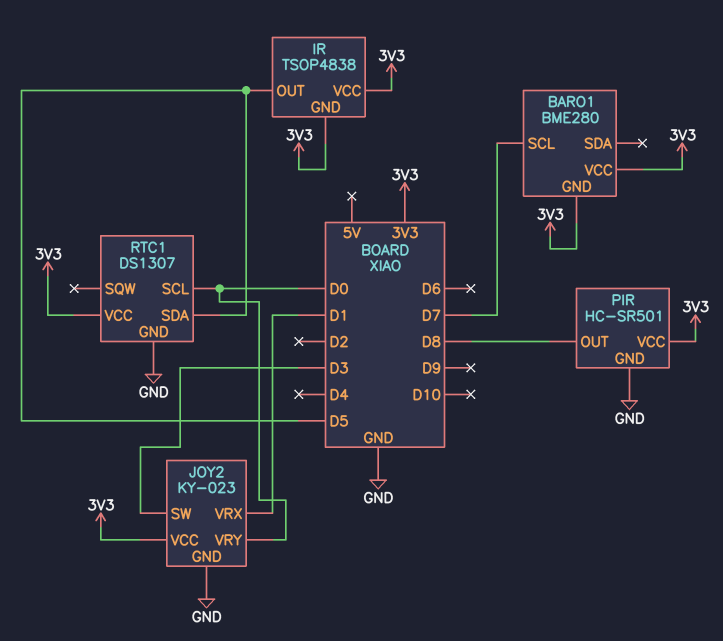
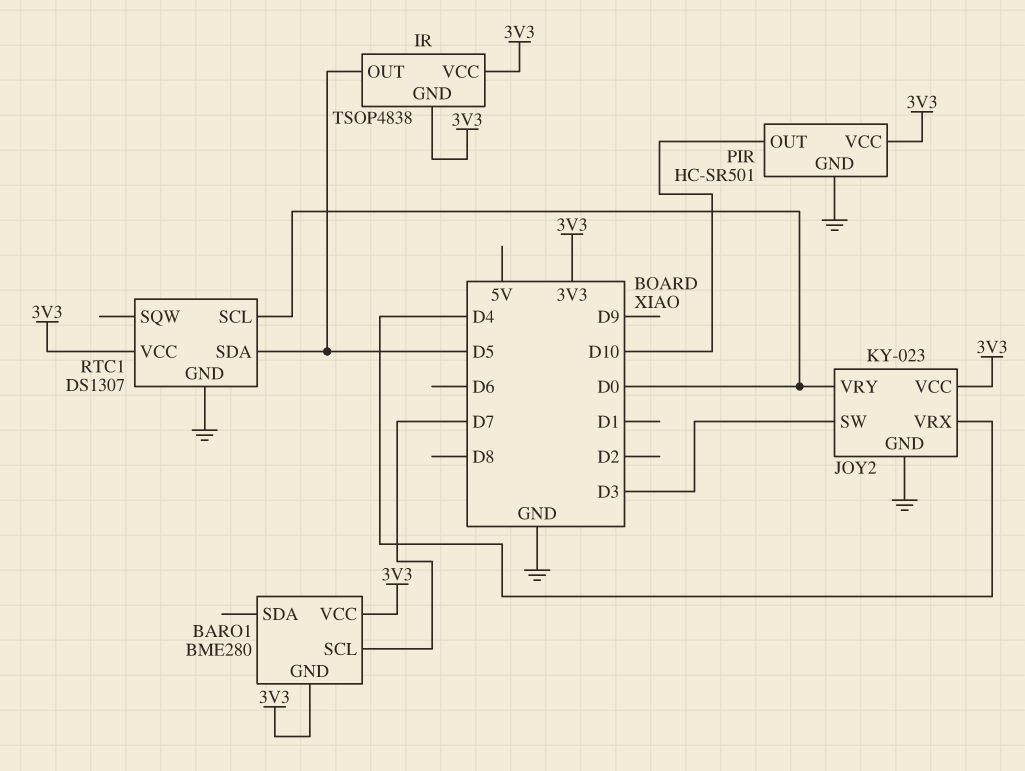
JOY2 pin VRX: D1 -> D4
PIR pin OUT: D8 -> D10

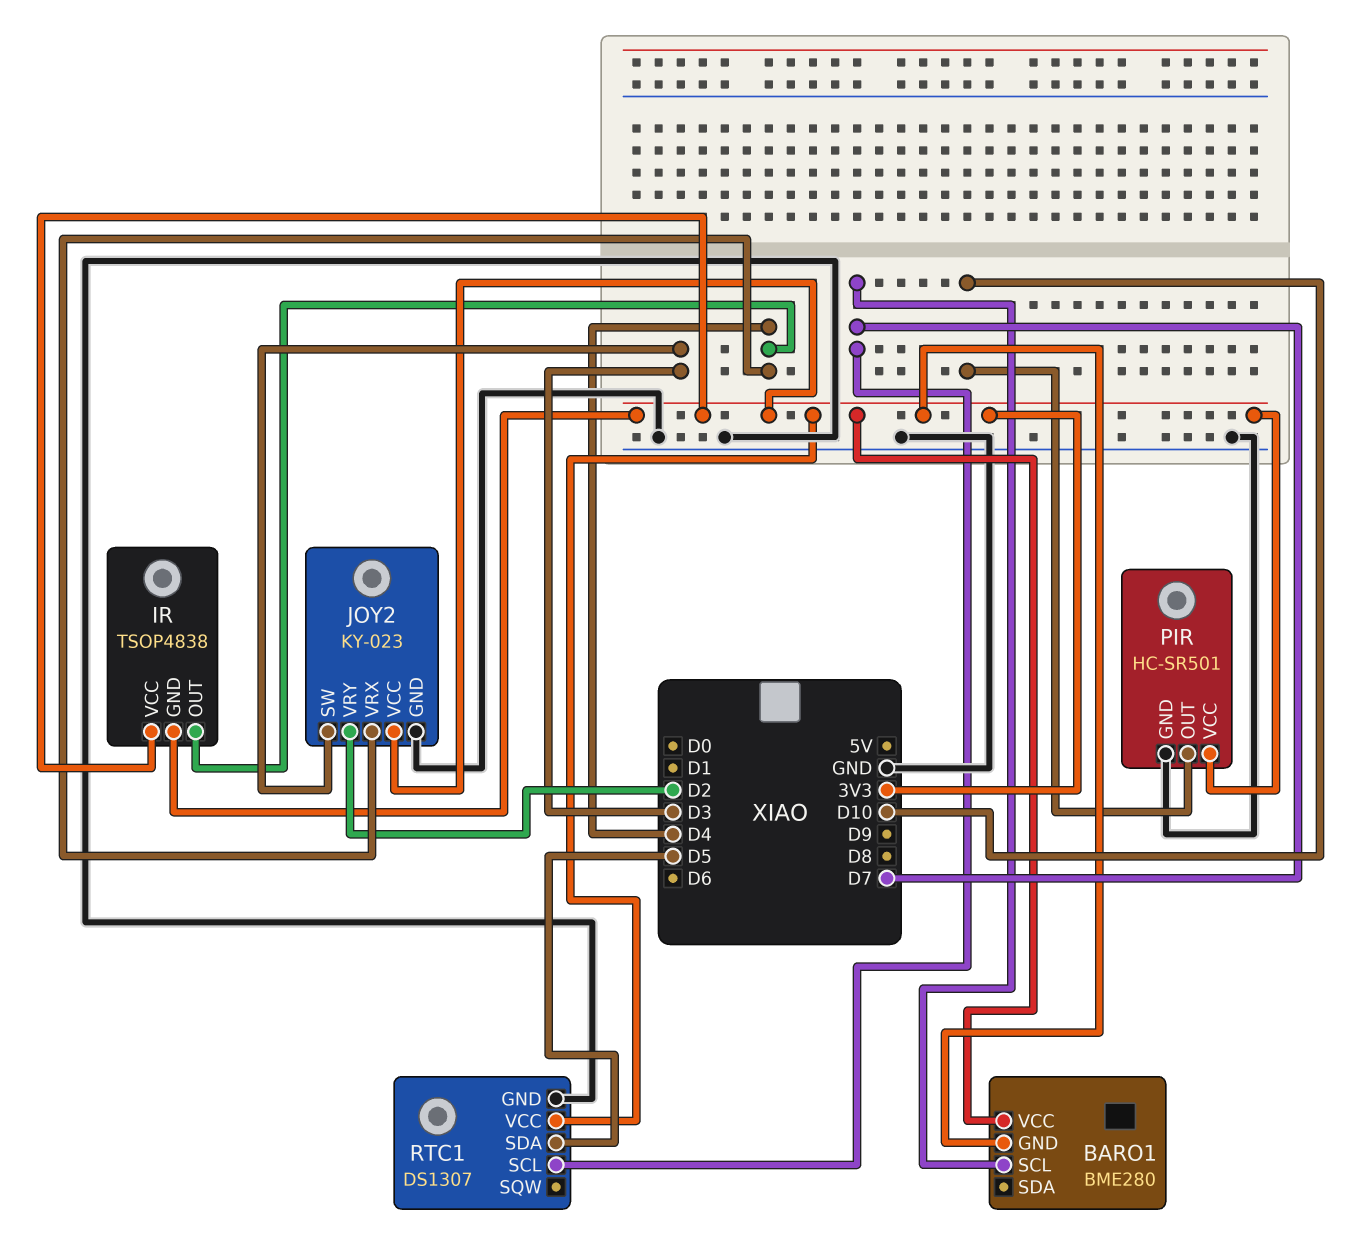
IR pin OUT: D5 -> D4
JOY2 pin VRY: D0 -> D2
RTC1 pin SCL: D0 -> D7

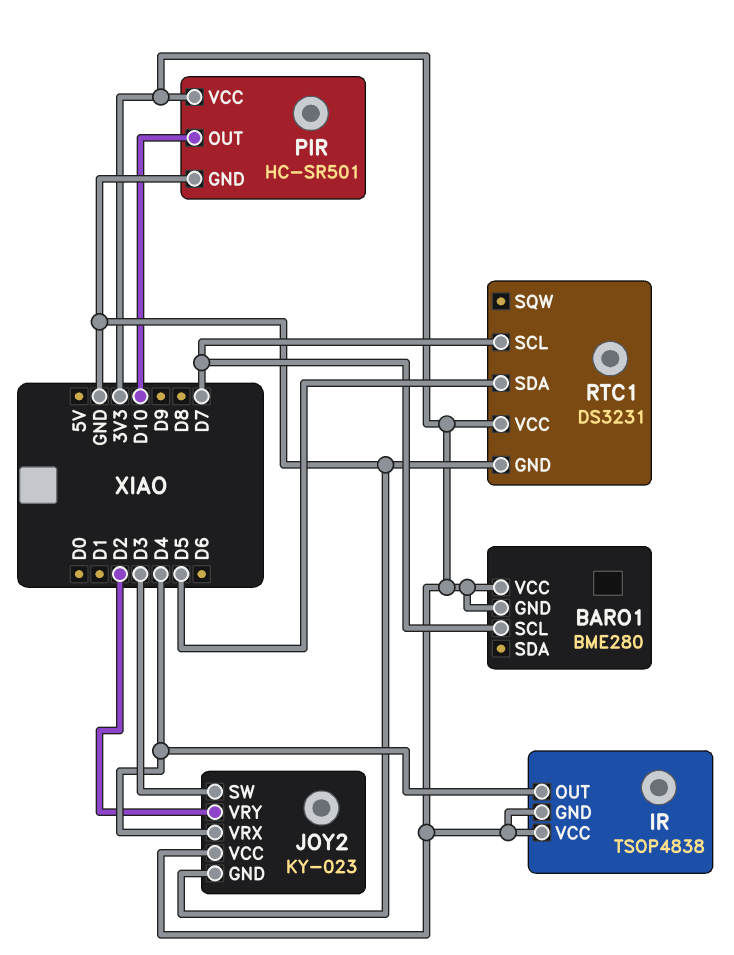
RTC1: DS1307 -> DS3231

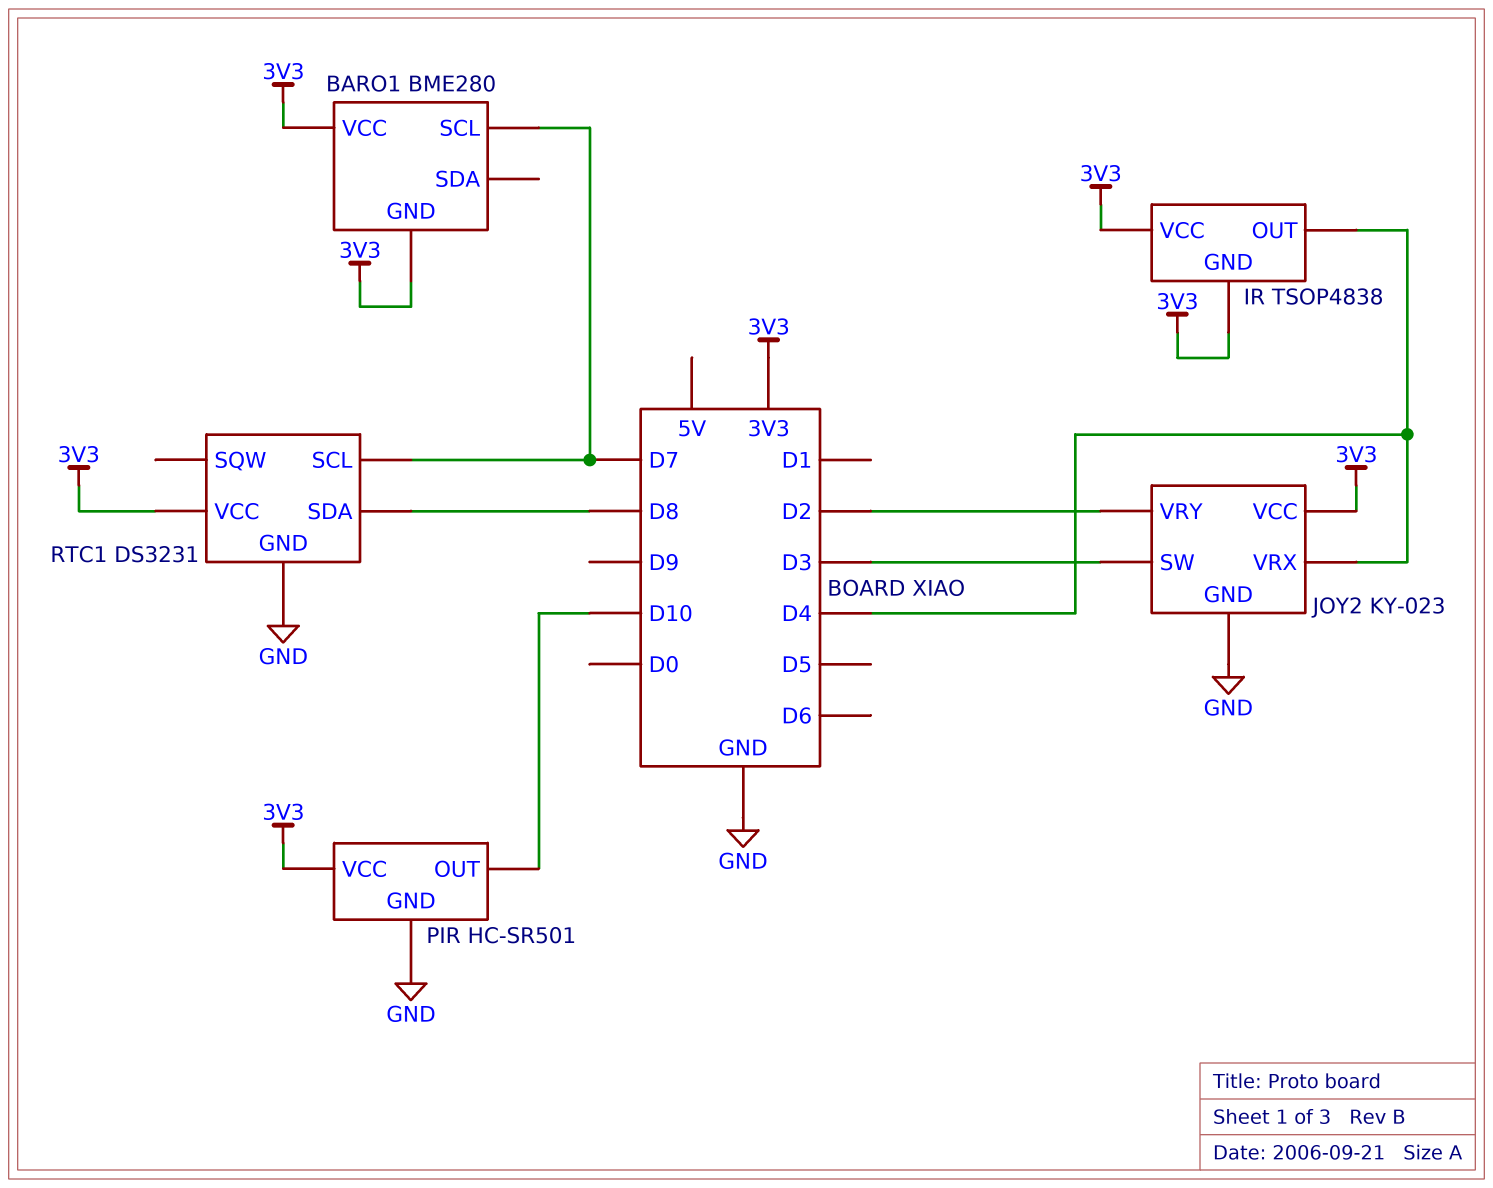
RTC1 pin SDA: D5 -> D8

